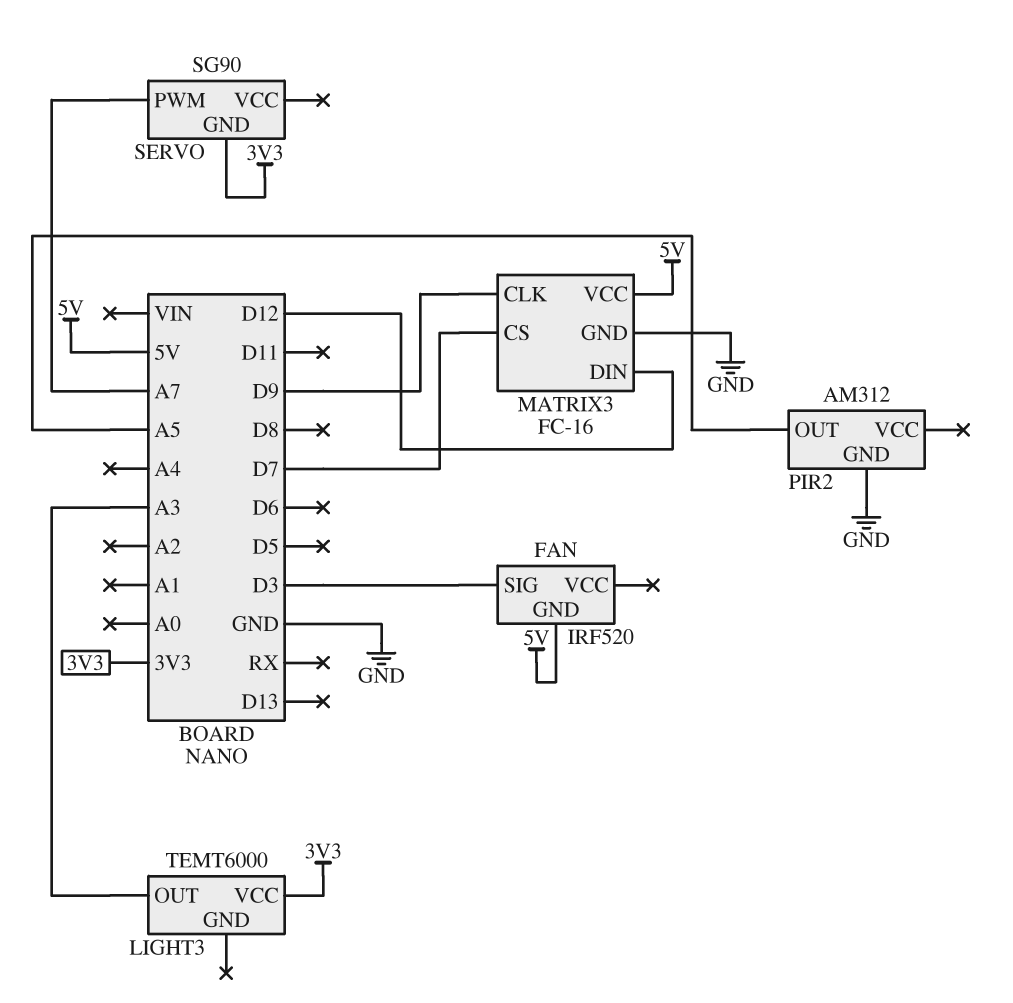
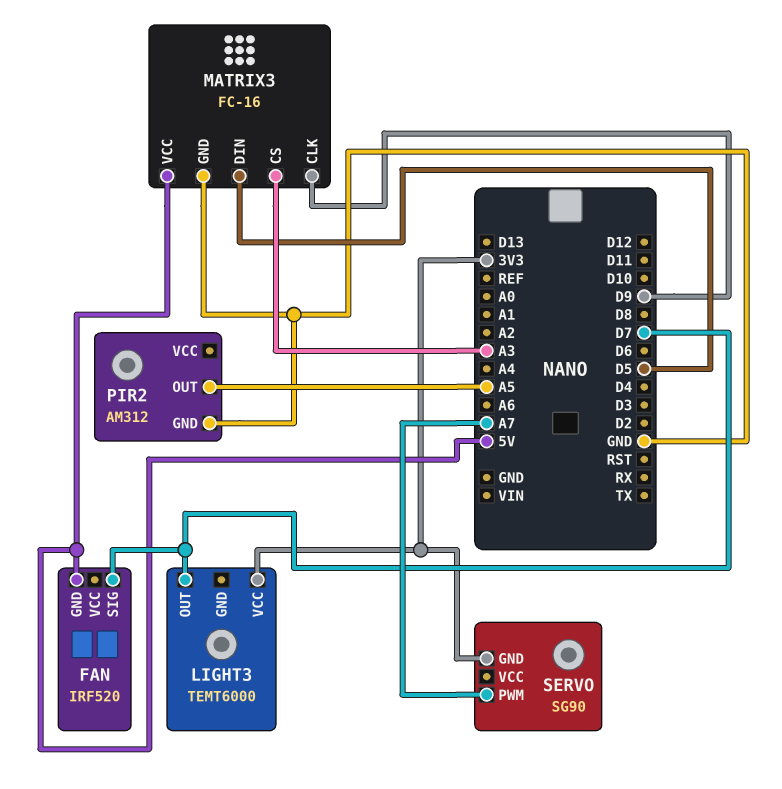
FAN pin SIG: D3 -> D7
LIGHT3 pin OUT: A3 -> D7
MATRIX3 pin CS: D7 -> A3
MATRIX3 pin DIN: D12 -> D5

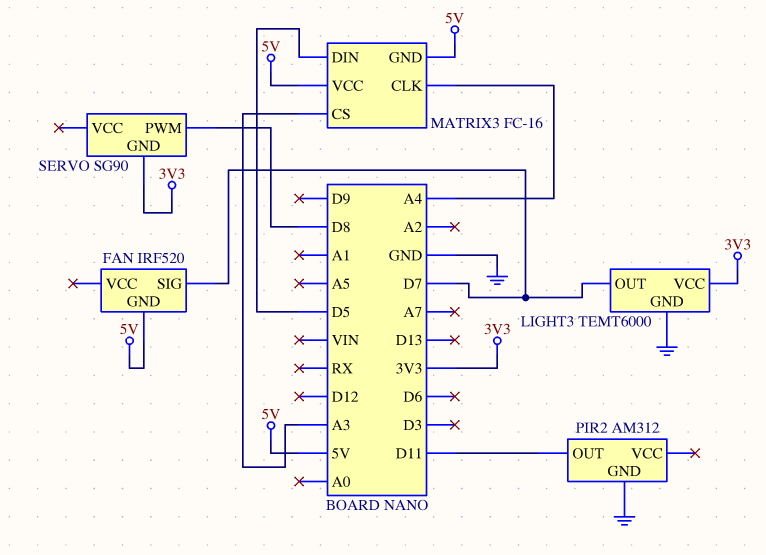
LIGHT3 pin GND: none -> GND
MATRIX3 pin CLK: D9 -> A4
MATRIX3 pin GND: GND -> 5V
PIR2 pin OUT: A5 -> D11
SERVO pin PWM: A7 -> D8

